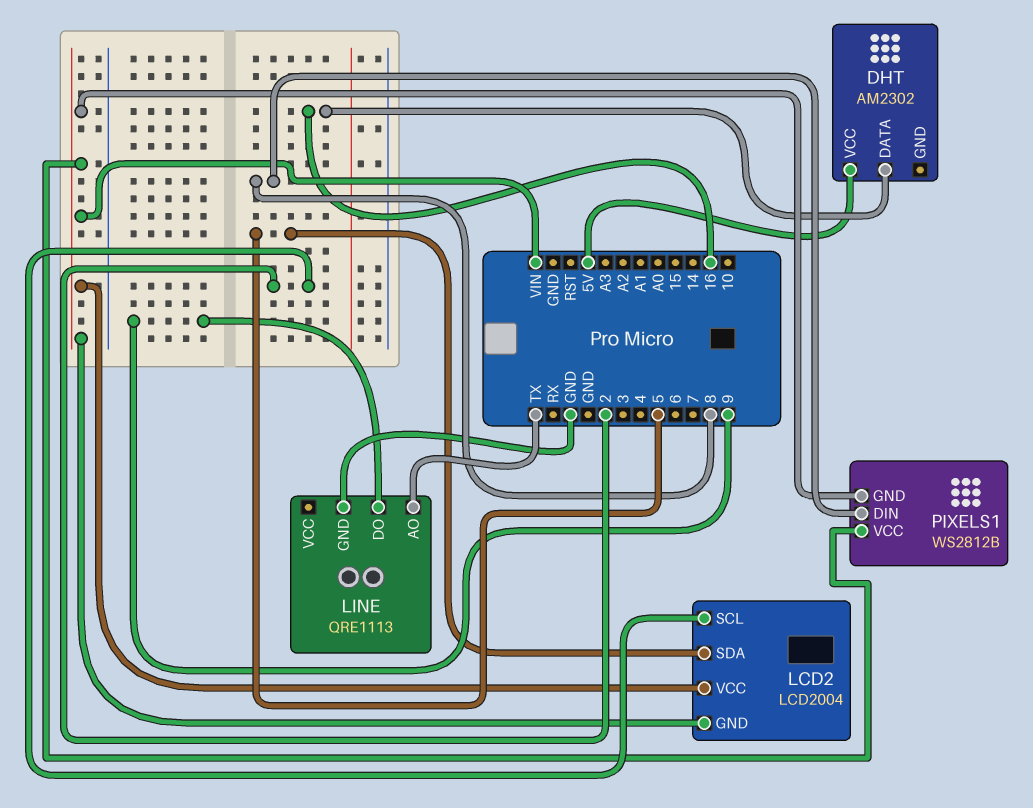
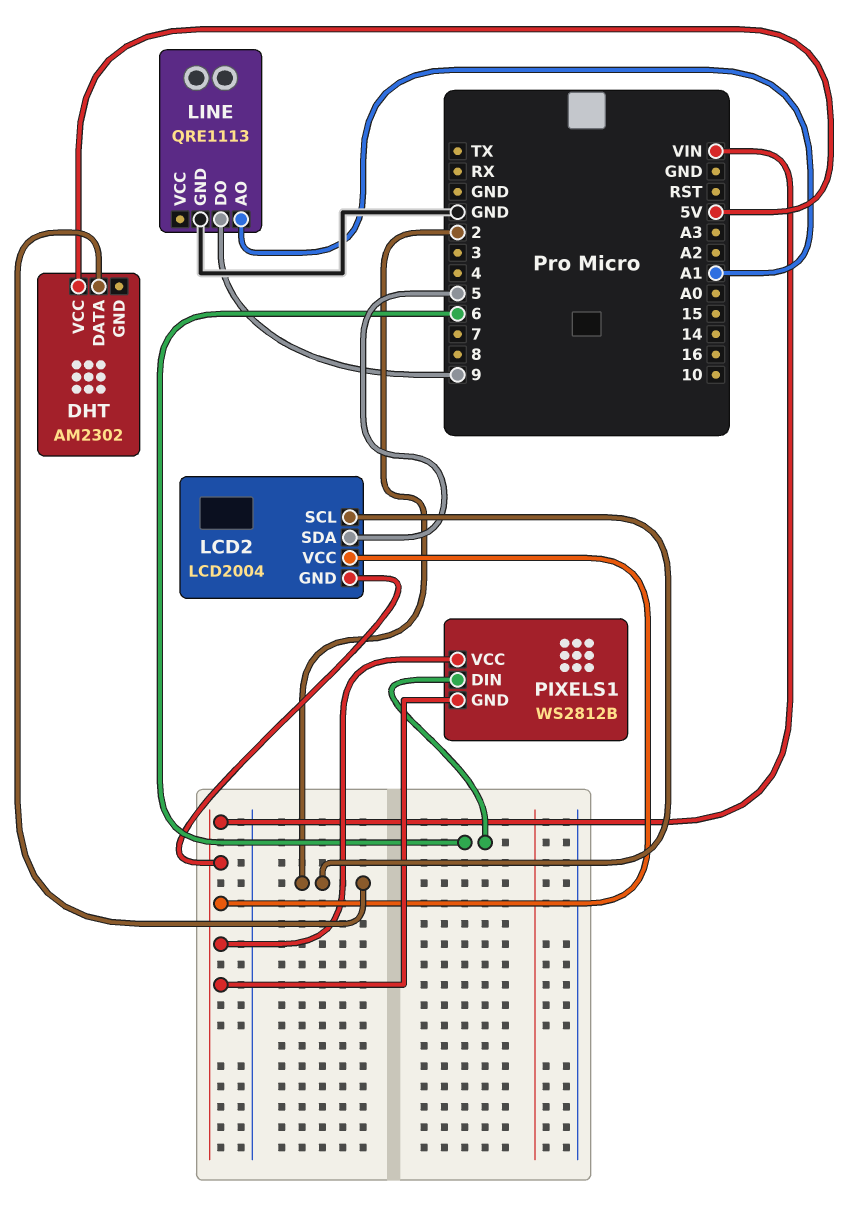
DHT pin DATA: 16 -> 2
LINE pin AO: TX -> A1
PIXELS1 pin DIN: 8 -> 6

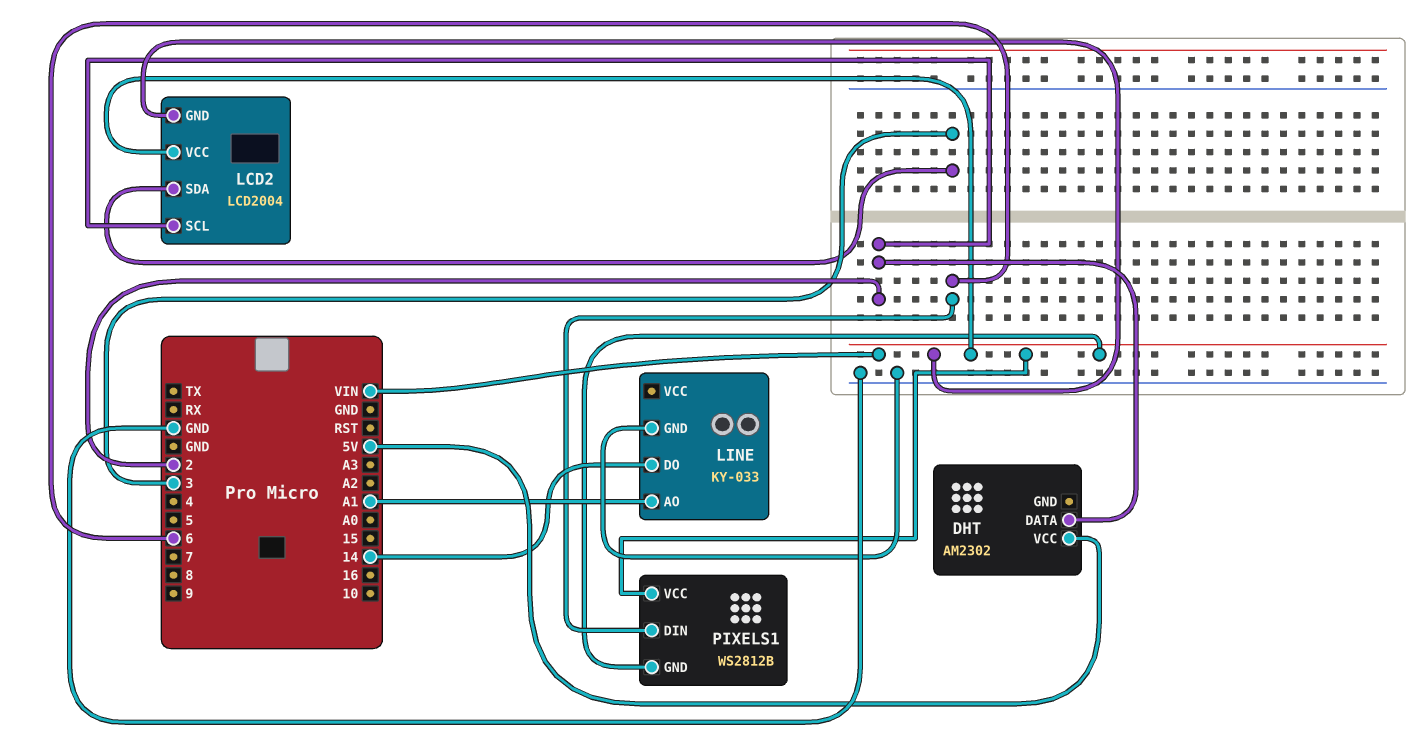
LCD2 pin SDA: 5 -> 3
LINE: QRE1113 -> KY-033
LINE pin DO: 9 -> 14

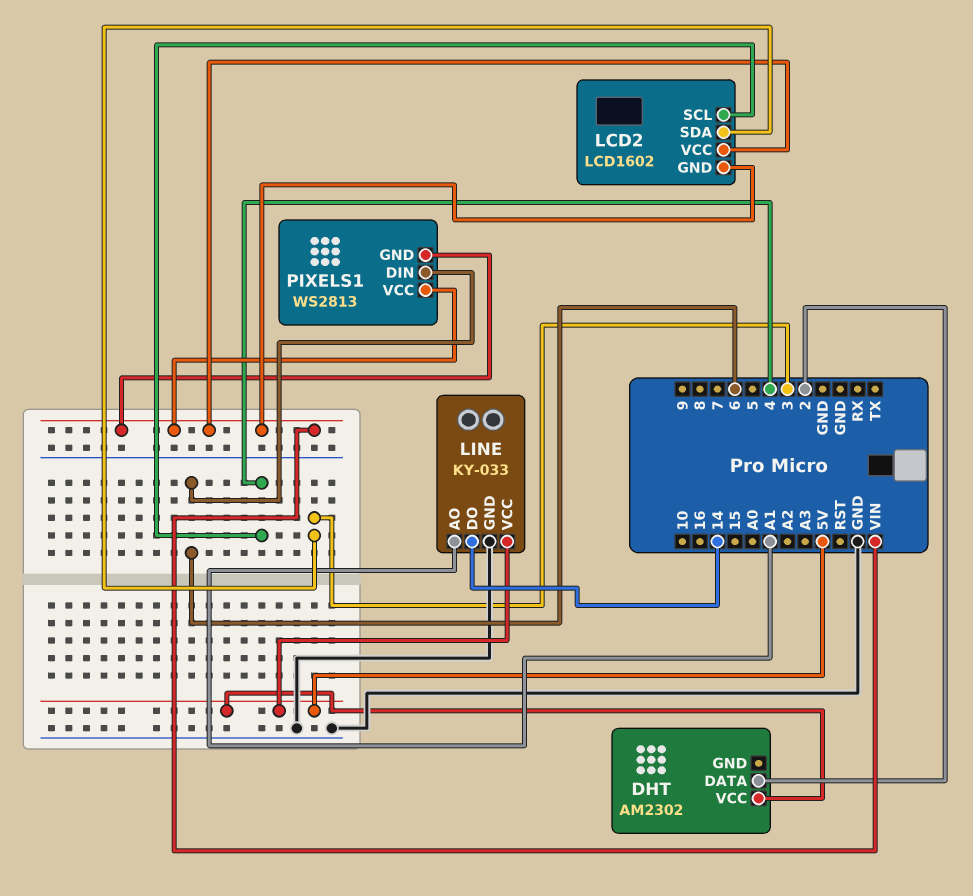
LCD2: LCD2004 -> LCD1602
LCD2 pin SCL: 2 -> 4
LINE pin VCC: none -> 5V
PIXELS1: WS2812B -> WS2813

